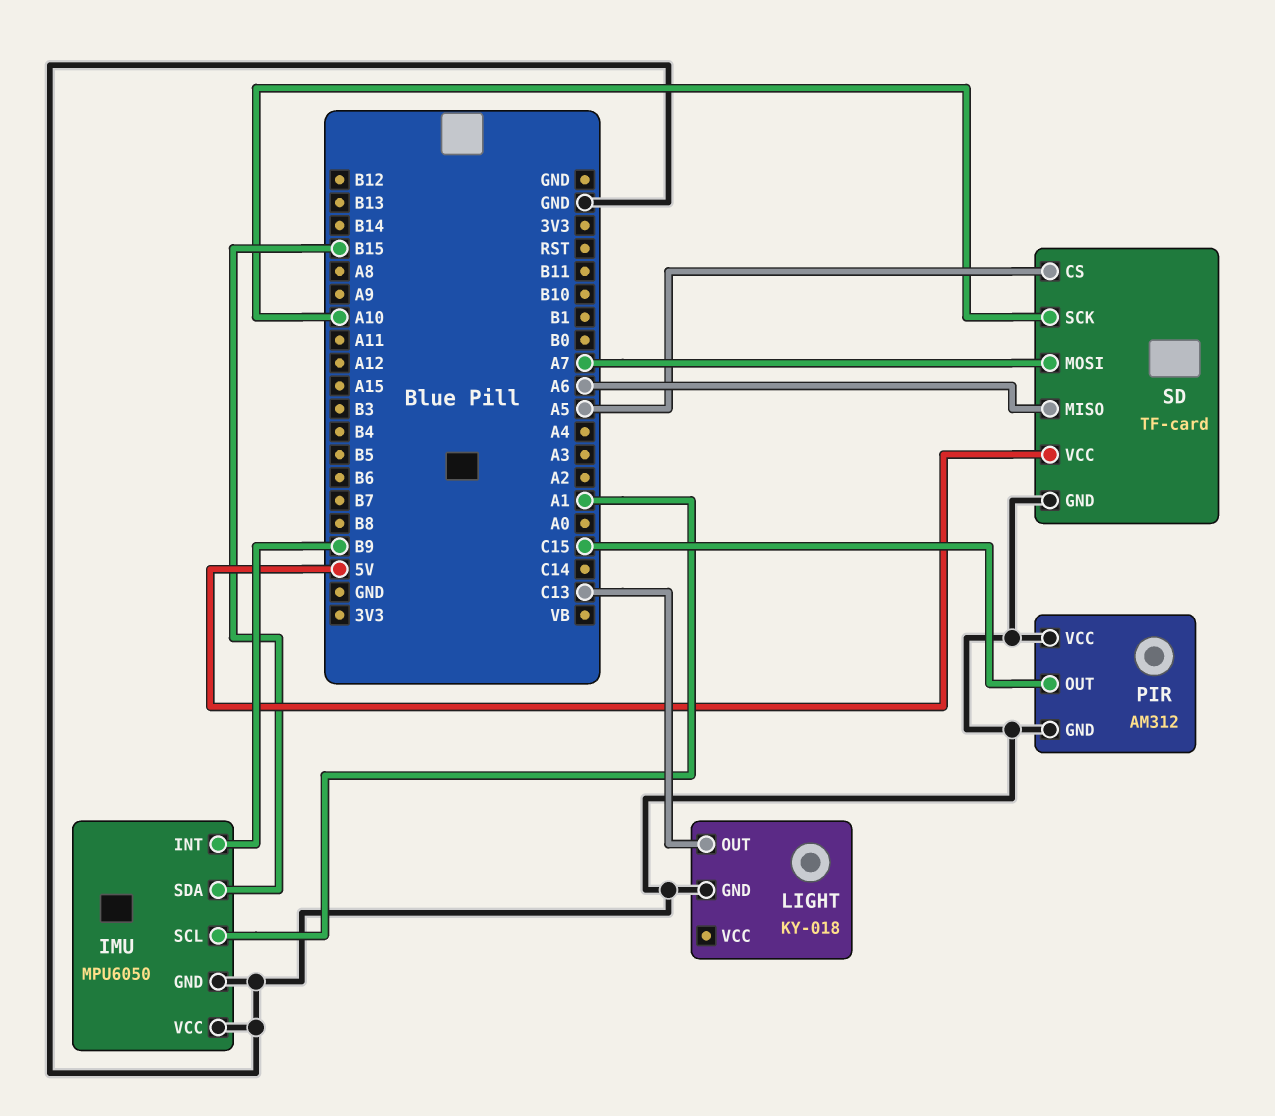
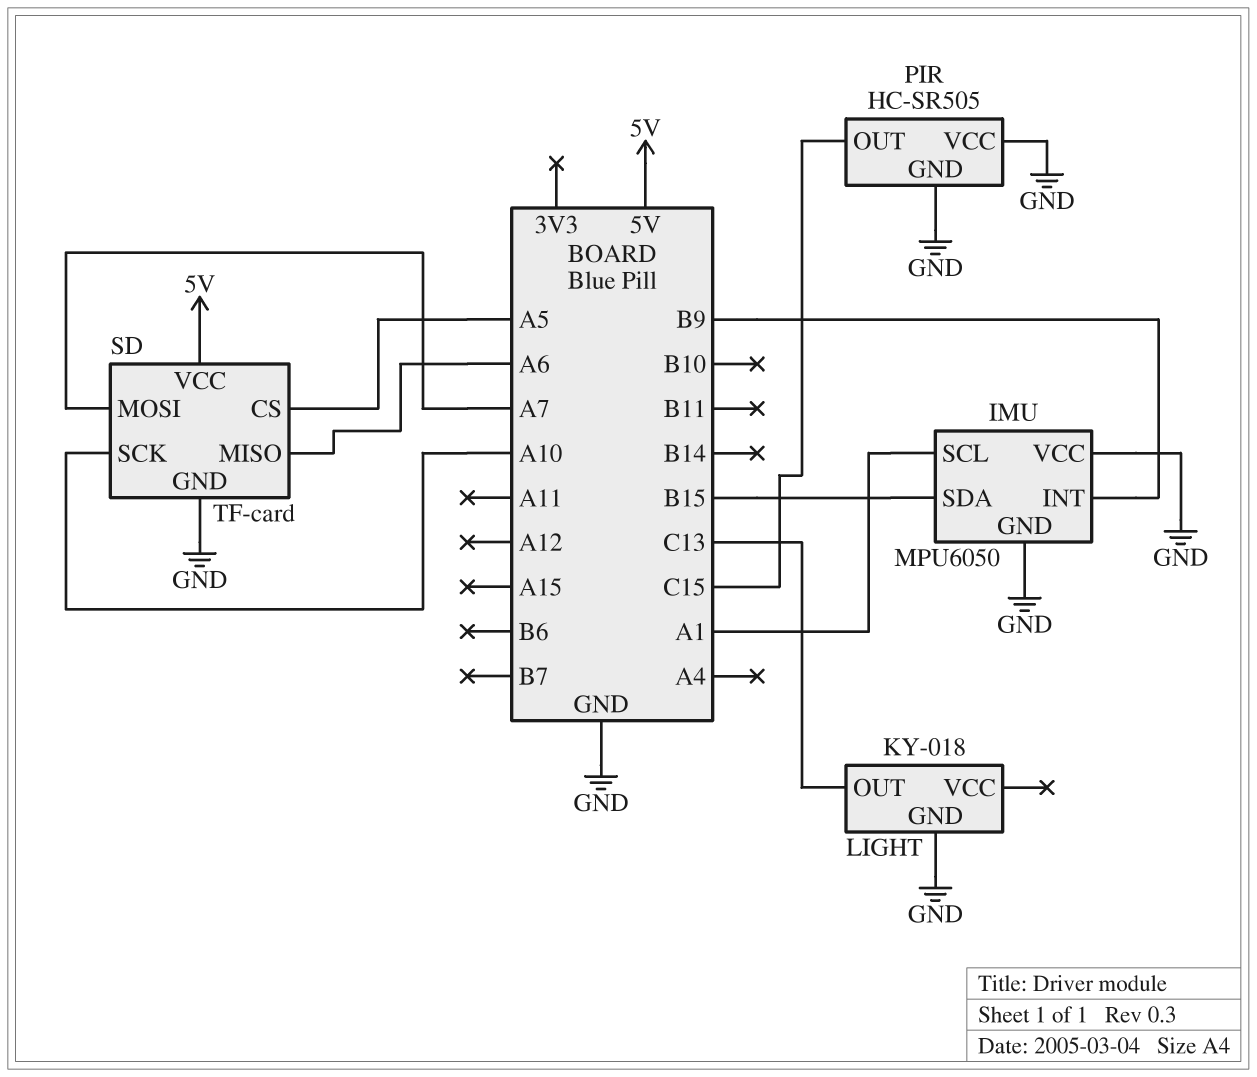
PIR: AM312 -> HC-SR505

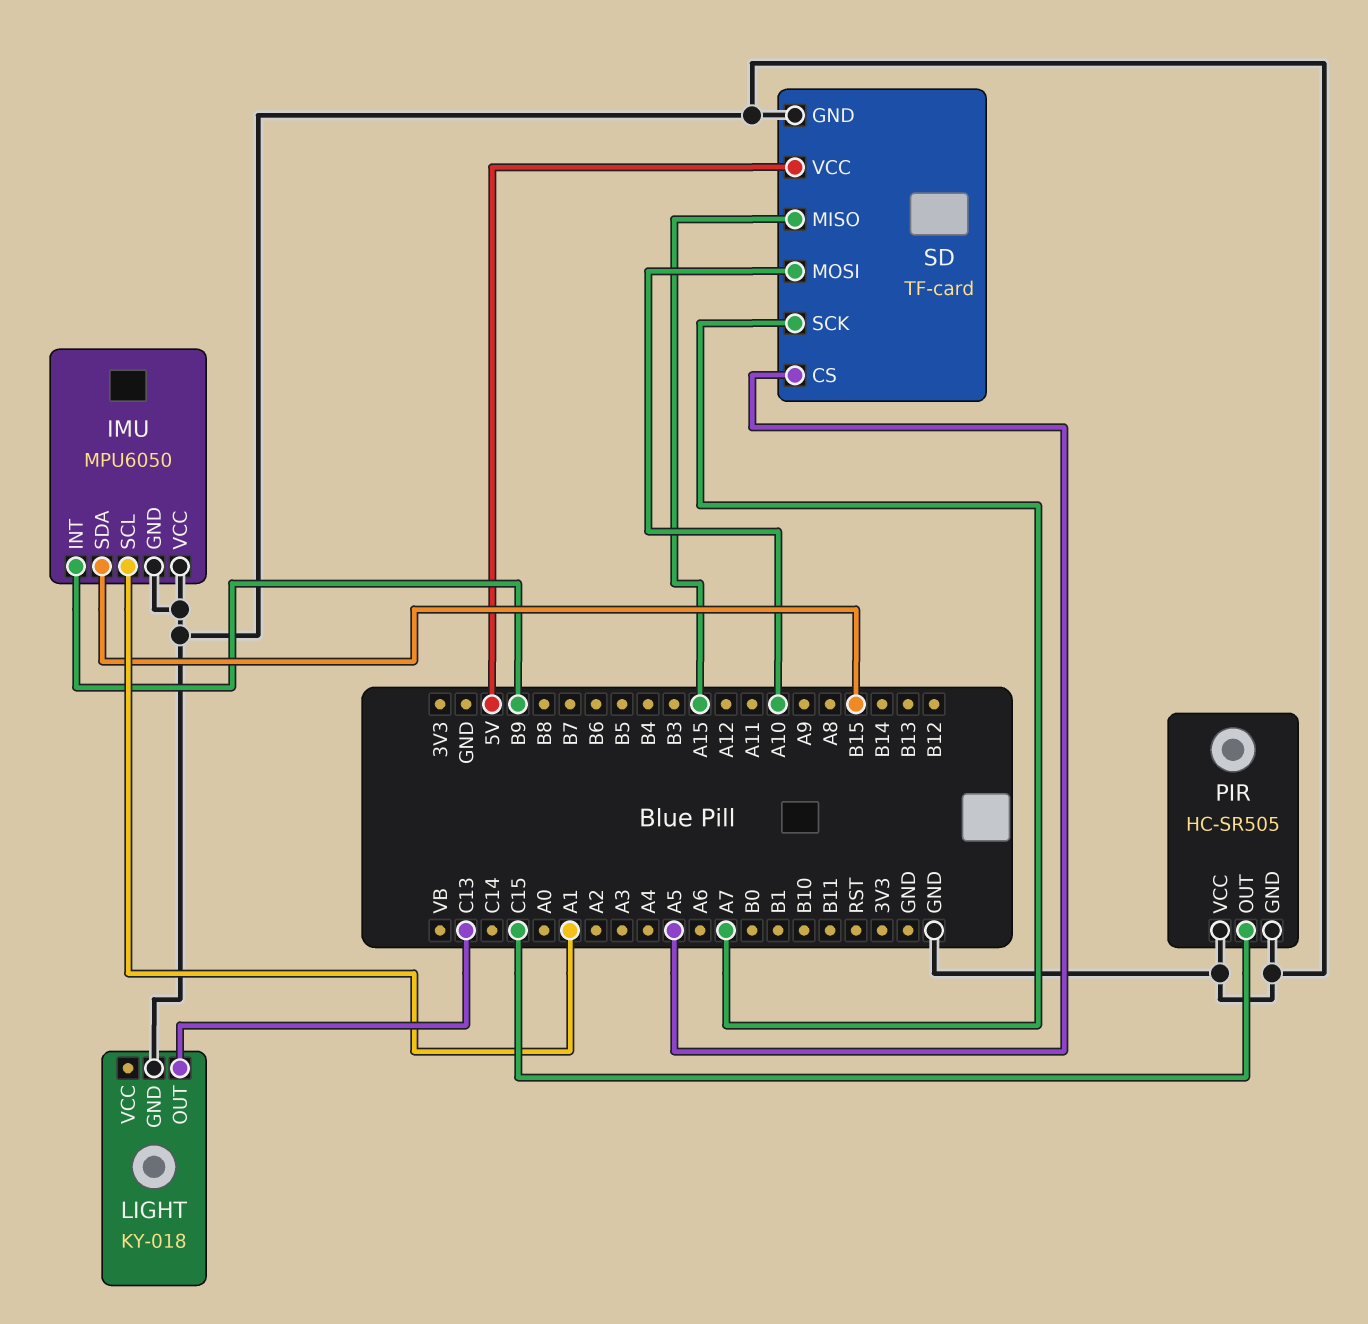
SD pin MISO: A6 -> A15
SD pin MOSI: A7 -> A10
SD pin SCK: A10 -> A7

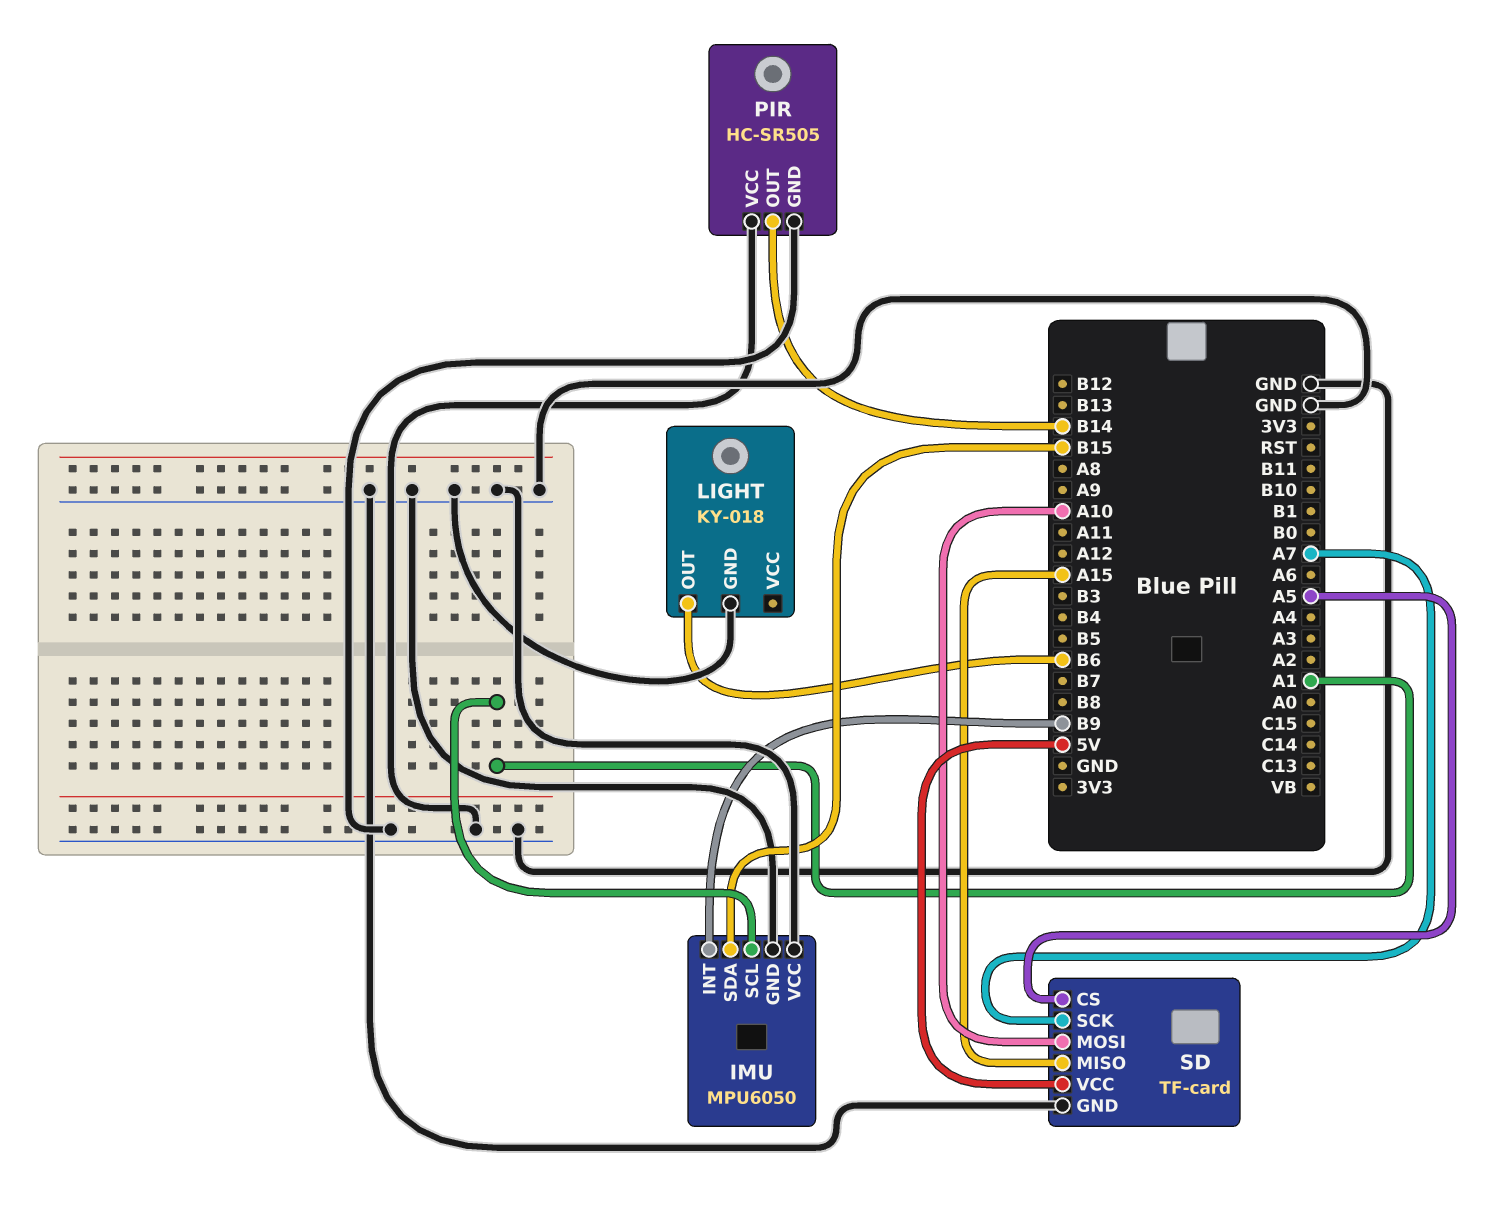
LIGHT pin OUT: C13 -> B6
PIR pin OUT: C15 -> B14

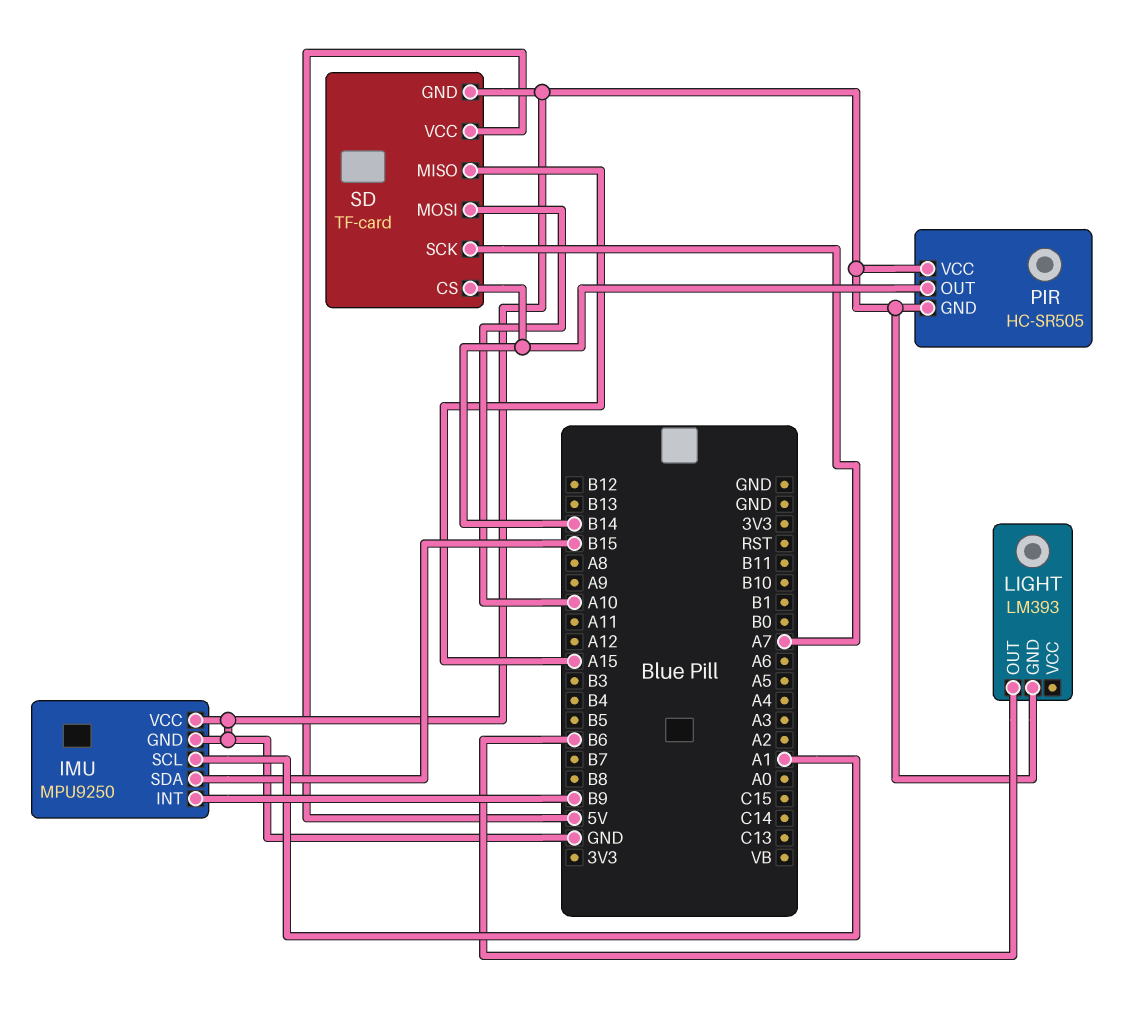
IMU: MPU6050 -> MPU9250
LIGHT: KY-018 -> LM393
SD pin CS: A5 -> B14

